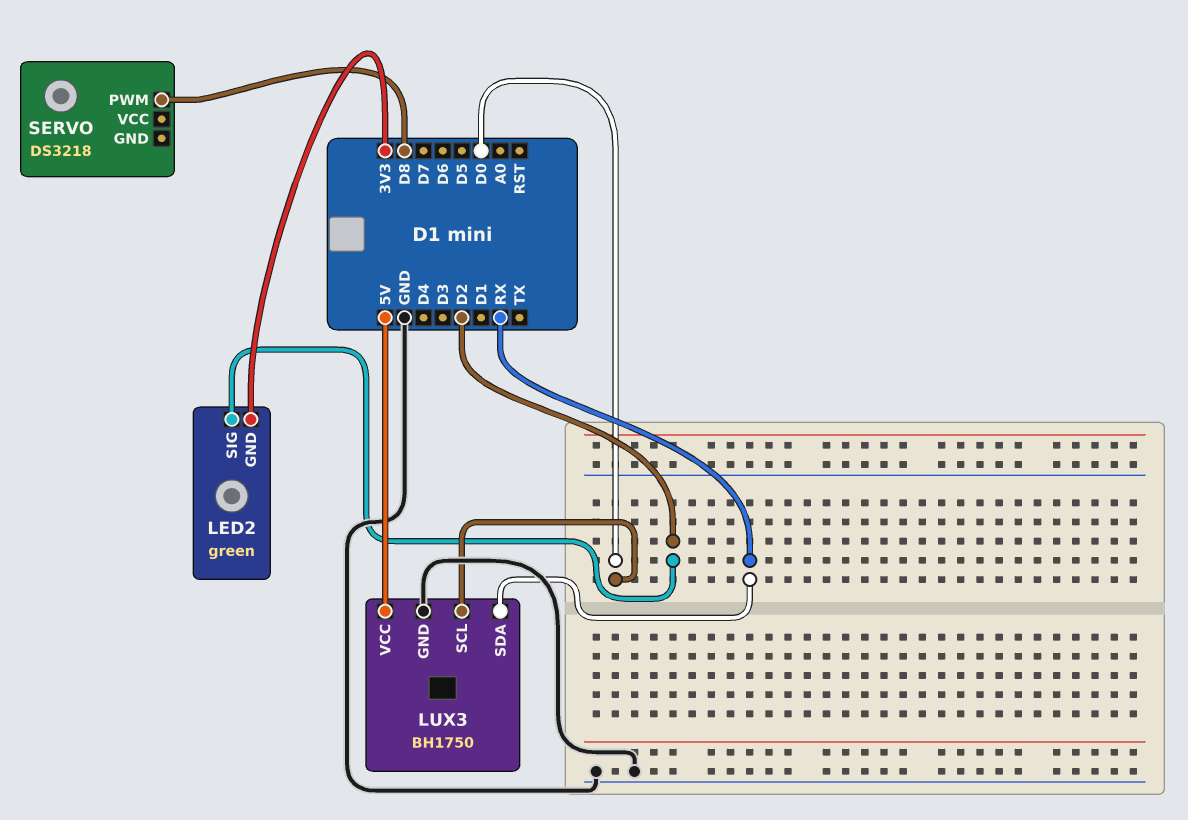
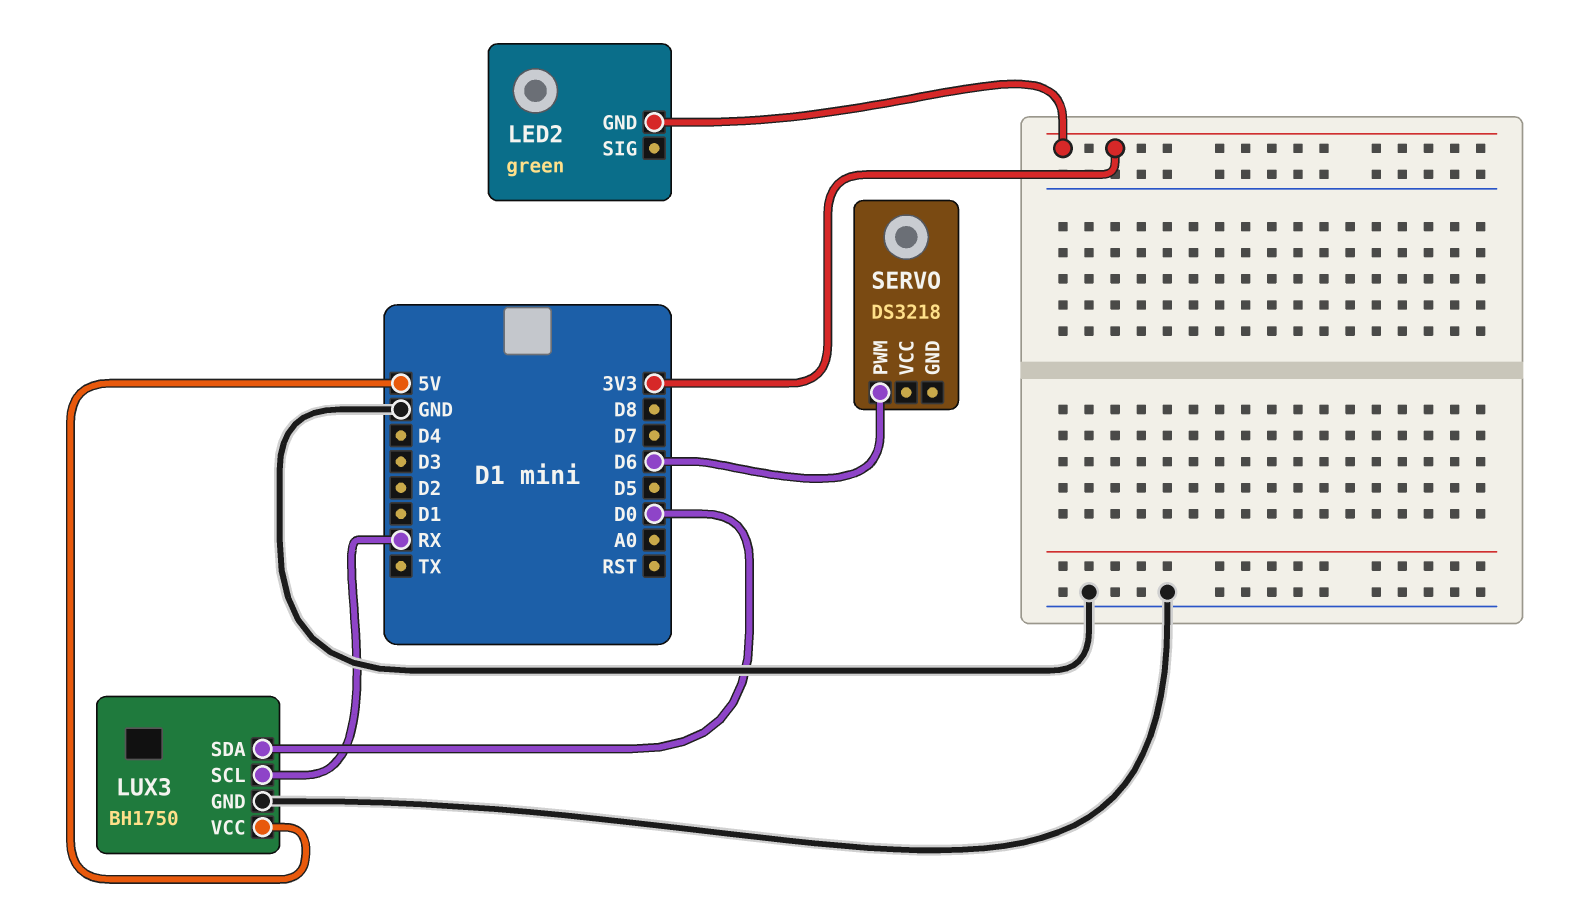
LED2 pin SIG: D2 -> none
LUX3 pin SCL: D0 -> RX
LUX3 pin SDA: RX -> D0
SERVO pin PWM: D8 -> D6

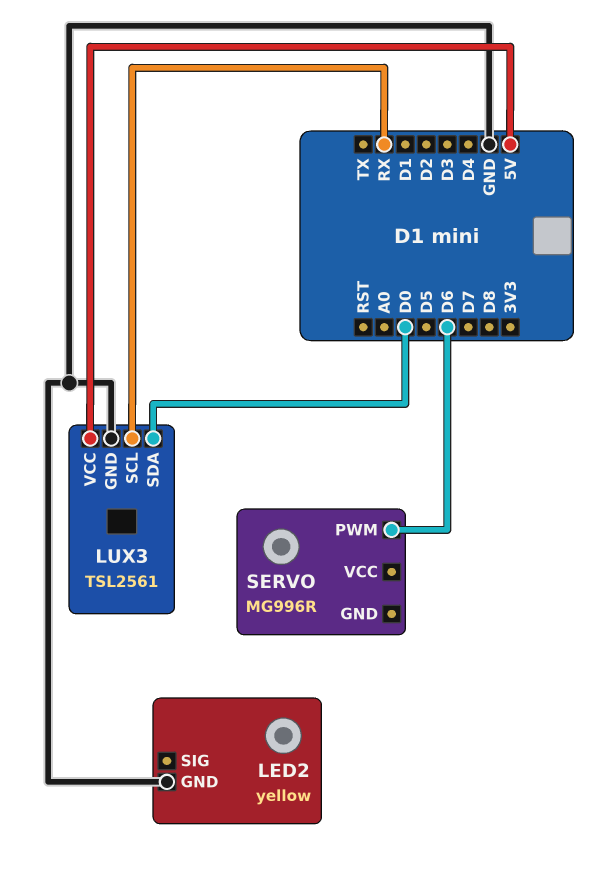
LED2: green -> yellow
LED2 pin GND: 3V3 -> GND
LUX3: BH1750 -> TSL2561
SERVO: DS3218 -> MG996R

